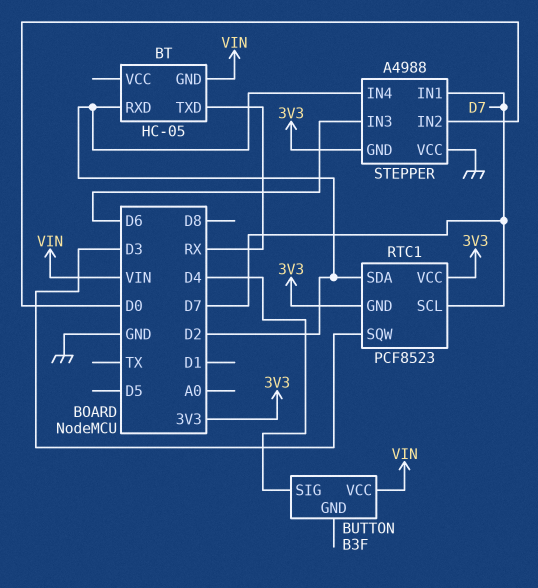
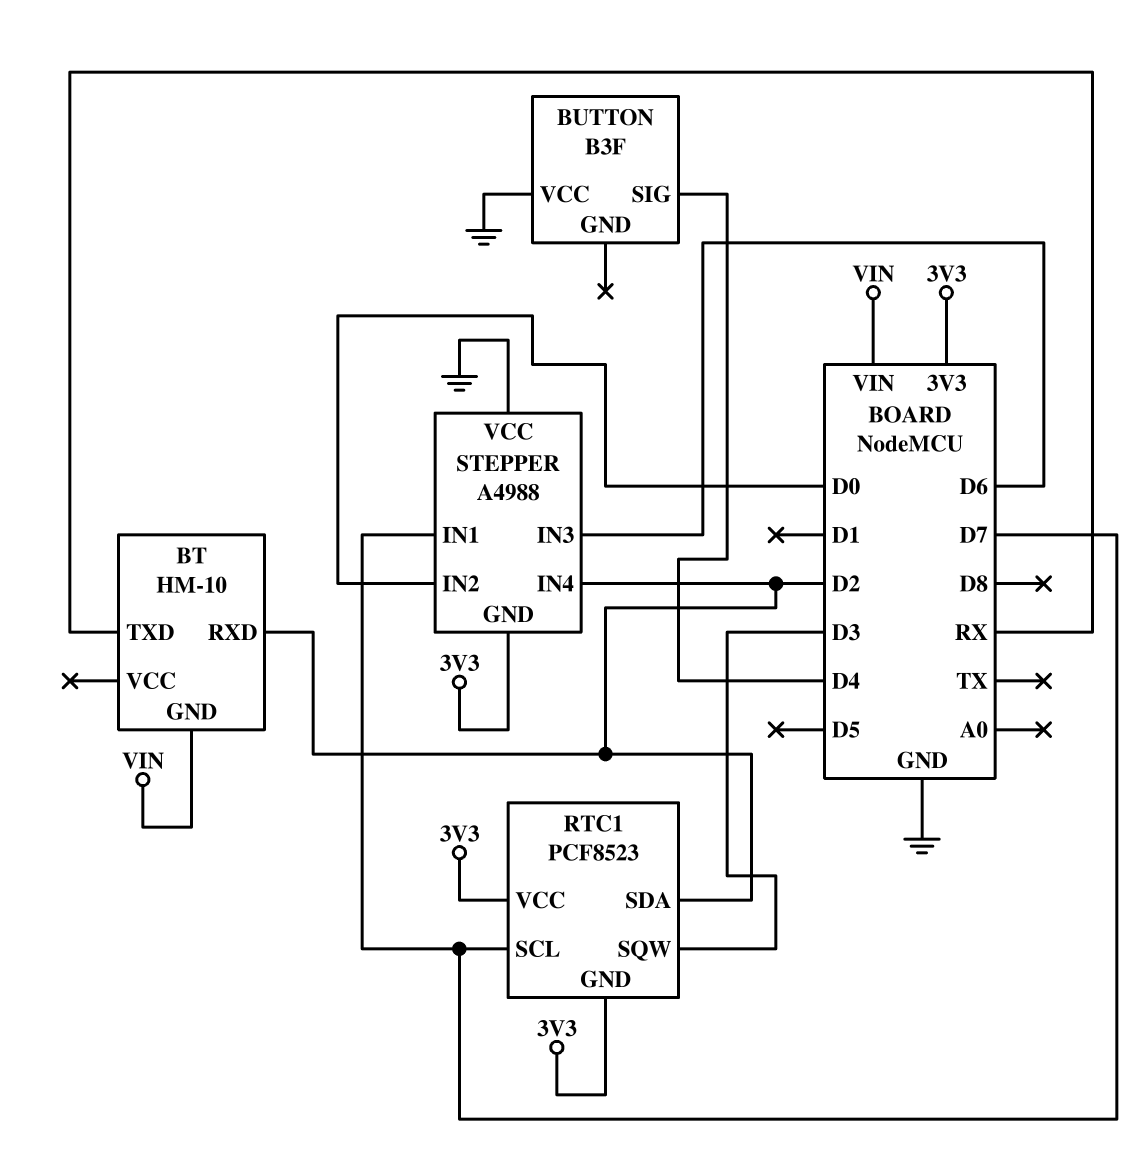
BT: HC-05 -> HM-10
BUTTON pin VCC: VIN -> GND

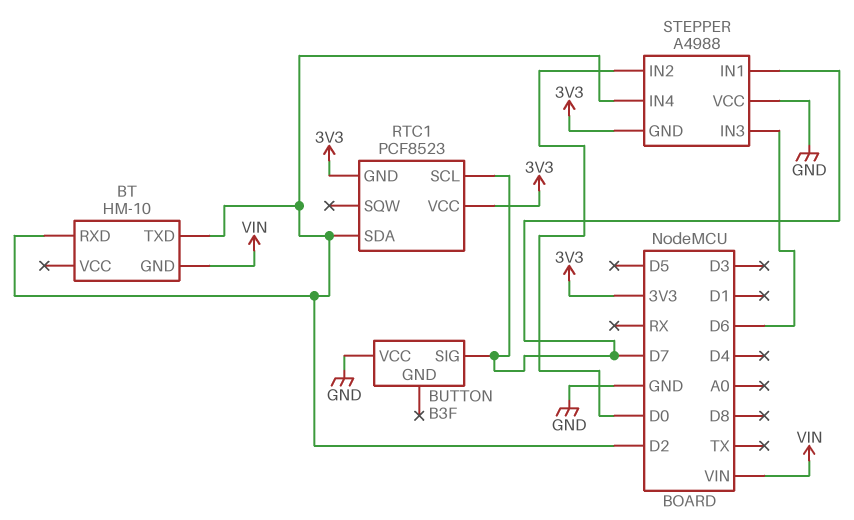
BT pin TXD: RX -> D2
BUTTON pin SIG: D4 -> D7
RTC1 pin SQW: D3 -> none

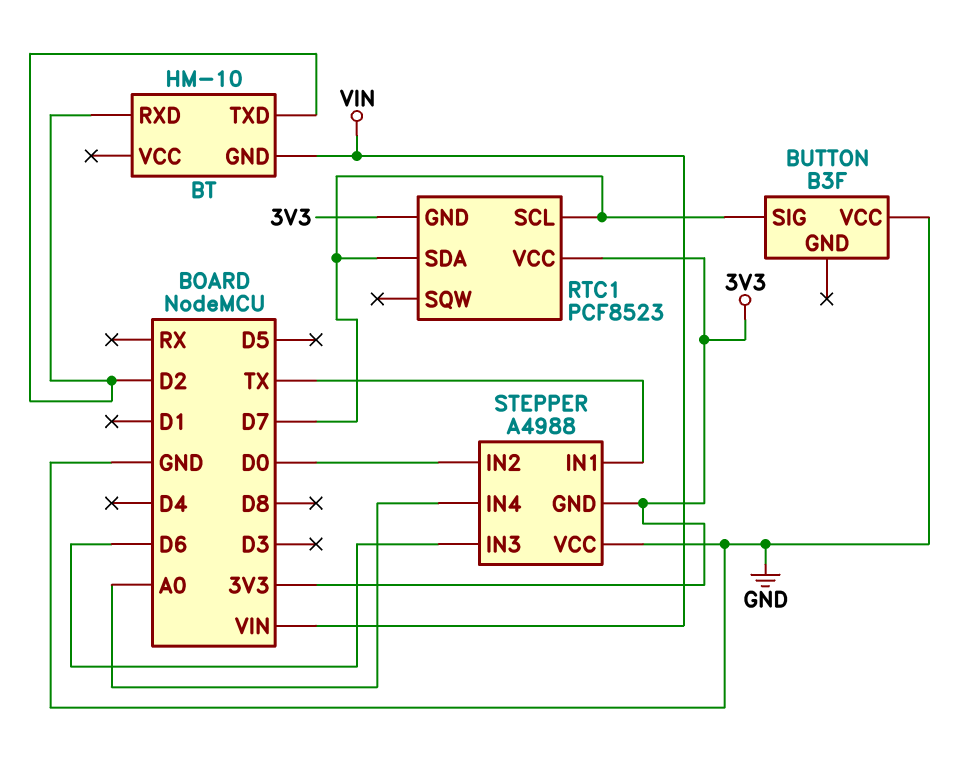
RTC1 pin SDA: D2 -> D7
STEPPER pin IN1: D7 -> TX
STEPPER pin IN4: D2 -> A0

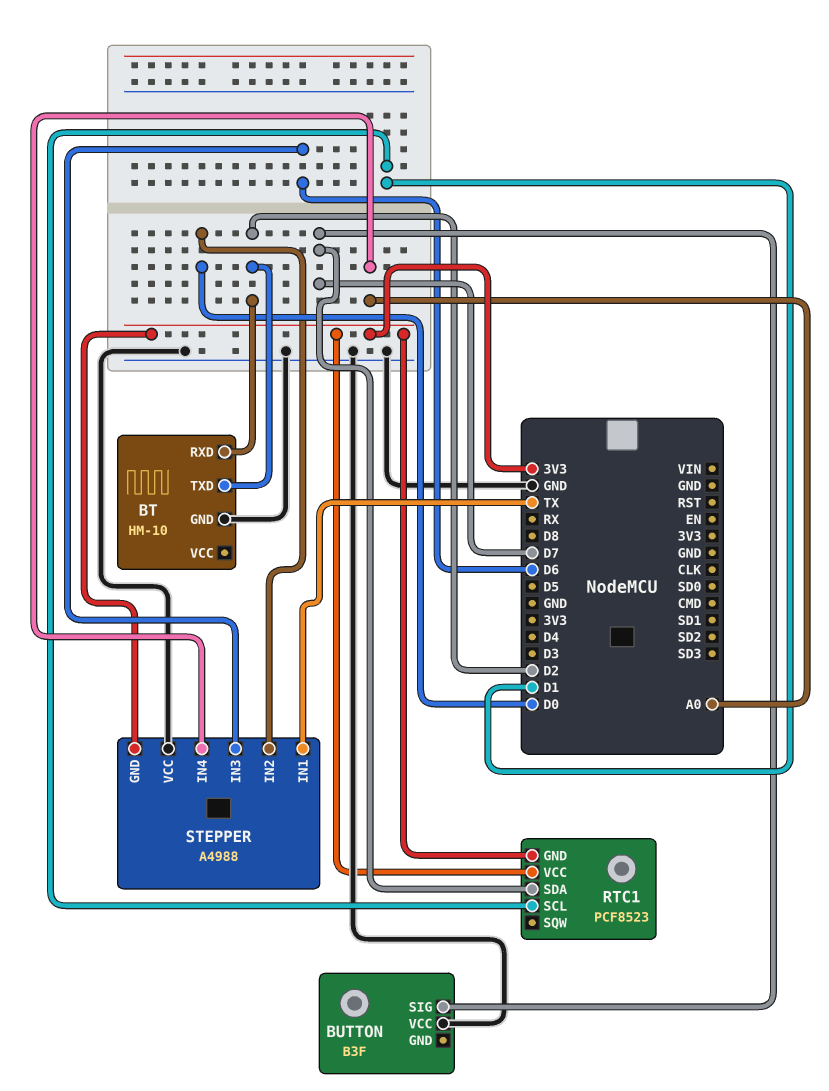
BT pin GND: VIN -> GND
RTC1 pin SCL: D7 -> D1

